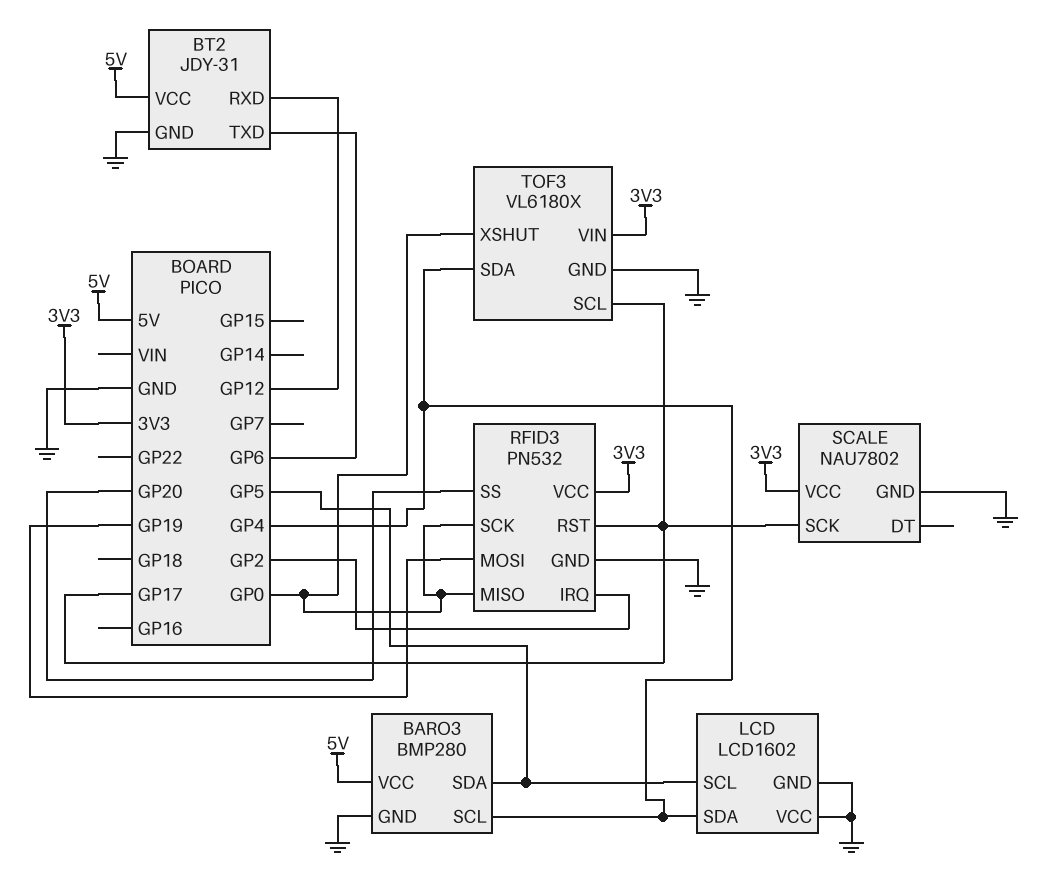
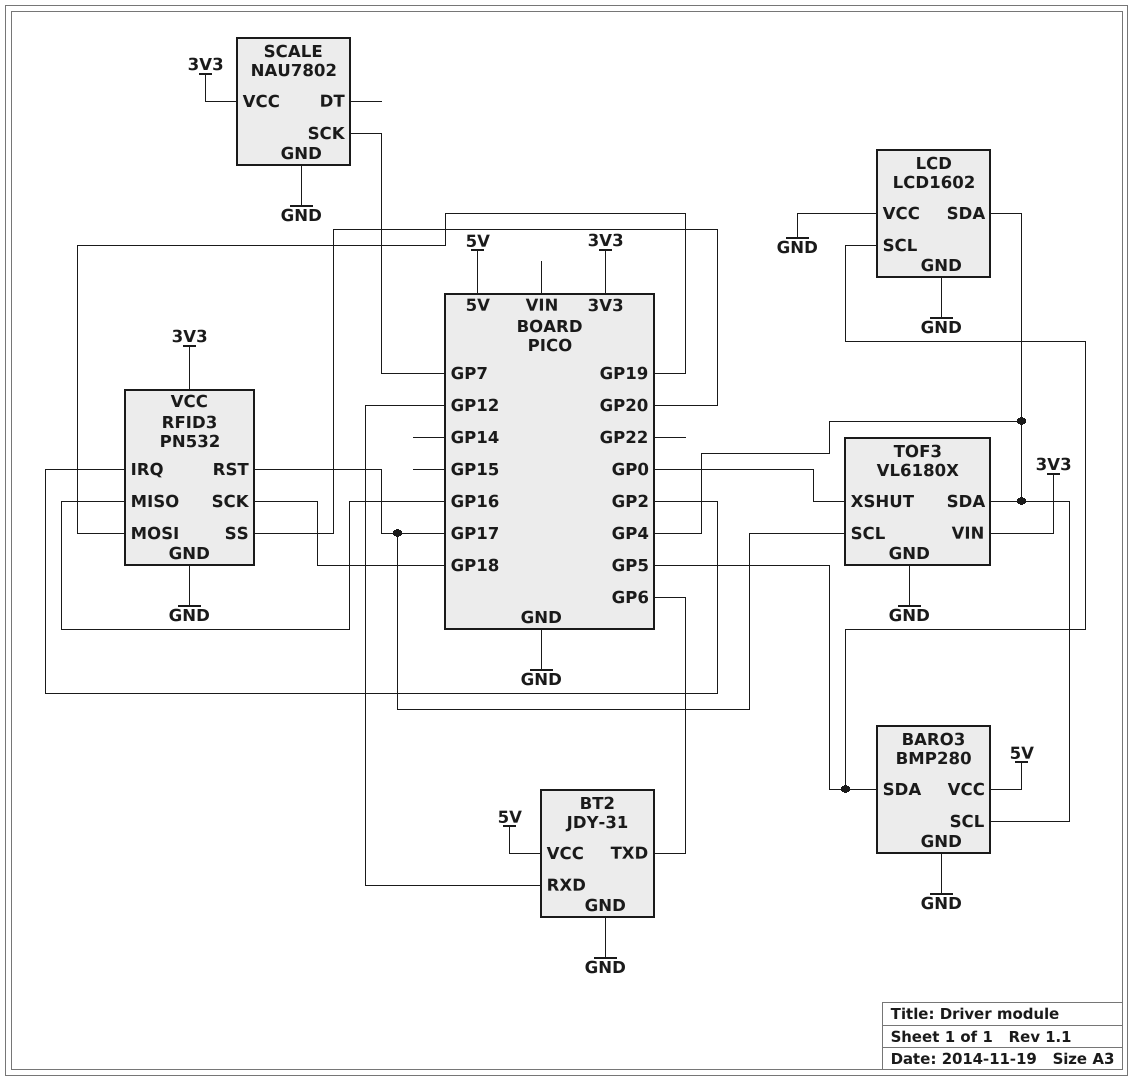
RFID3 pin MISO: GP0 -> GP16
RFID3 pin SCK: GP0 -> GP18
SCALE pin SCK: GP17 -> GP7

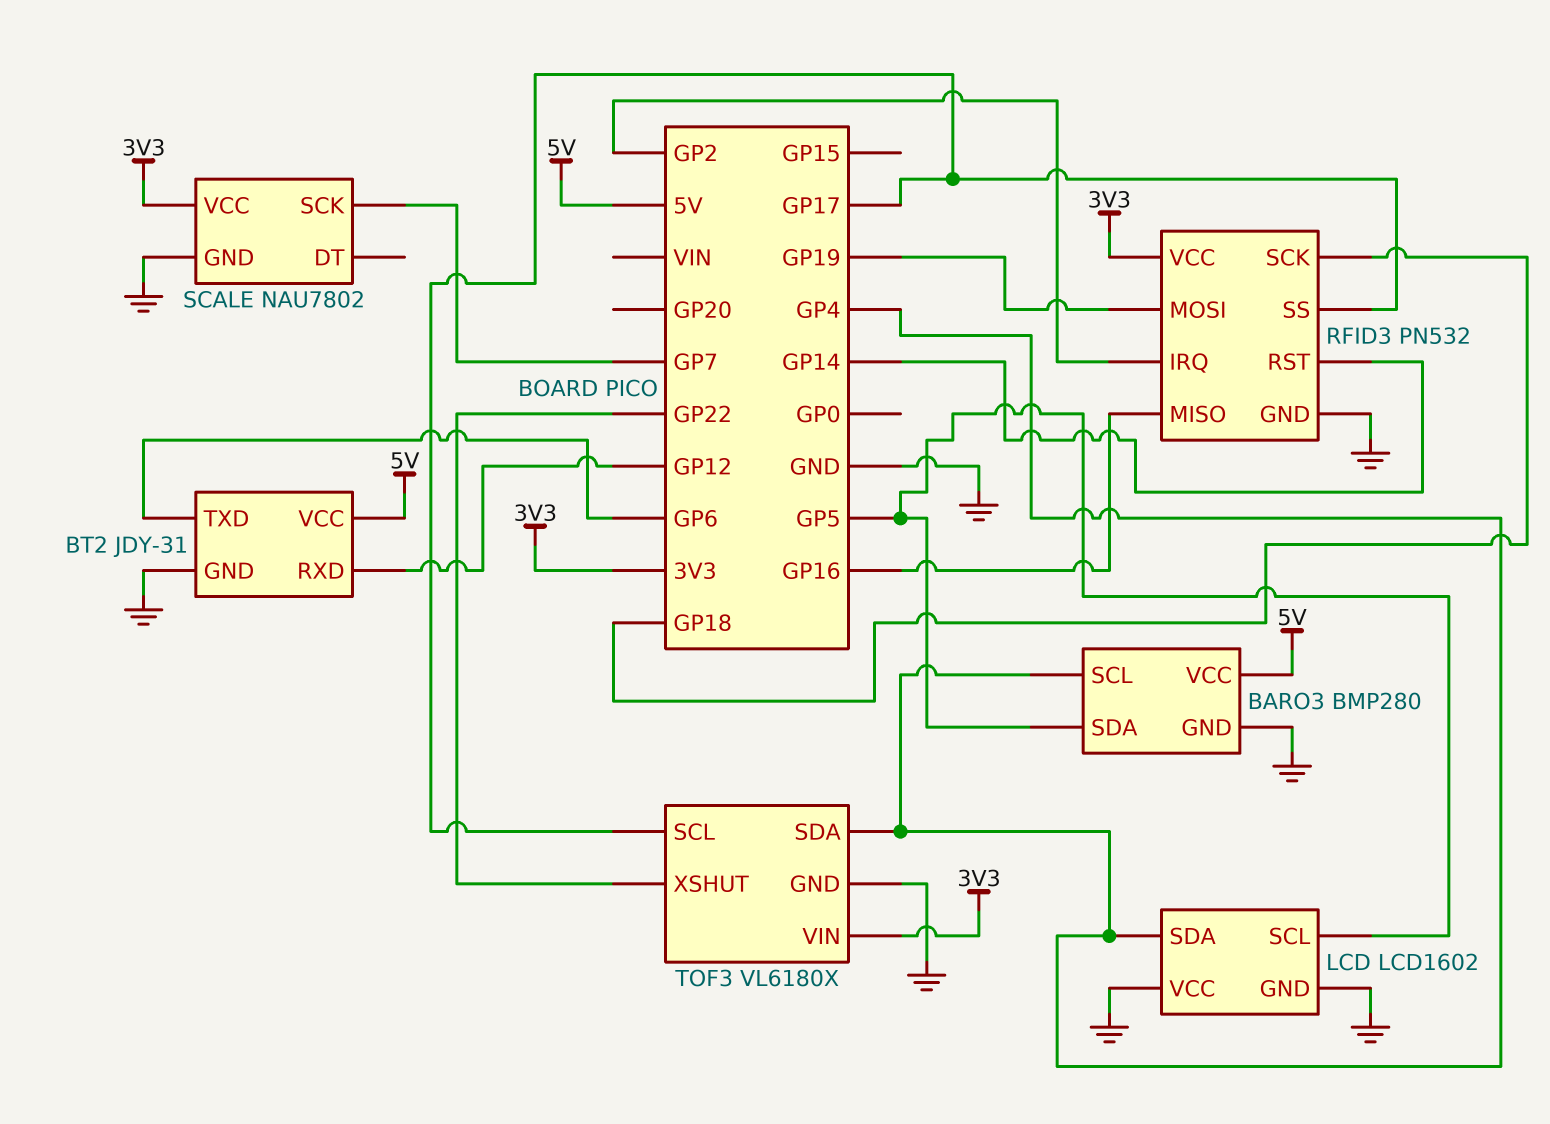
RFID3 pin RST: GP17 -> GP14
RFID3 pin SS: GP20 -> GP17
TOF3 pin XSHUT: GP0 -> GP22

